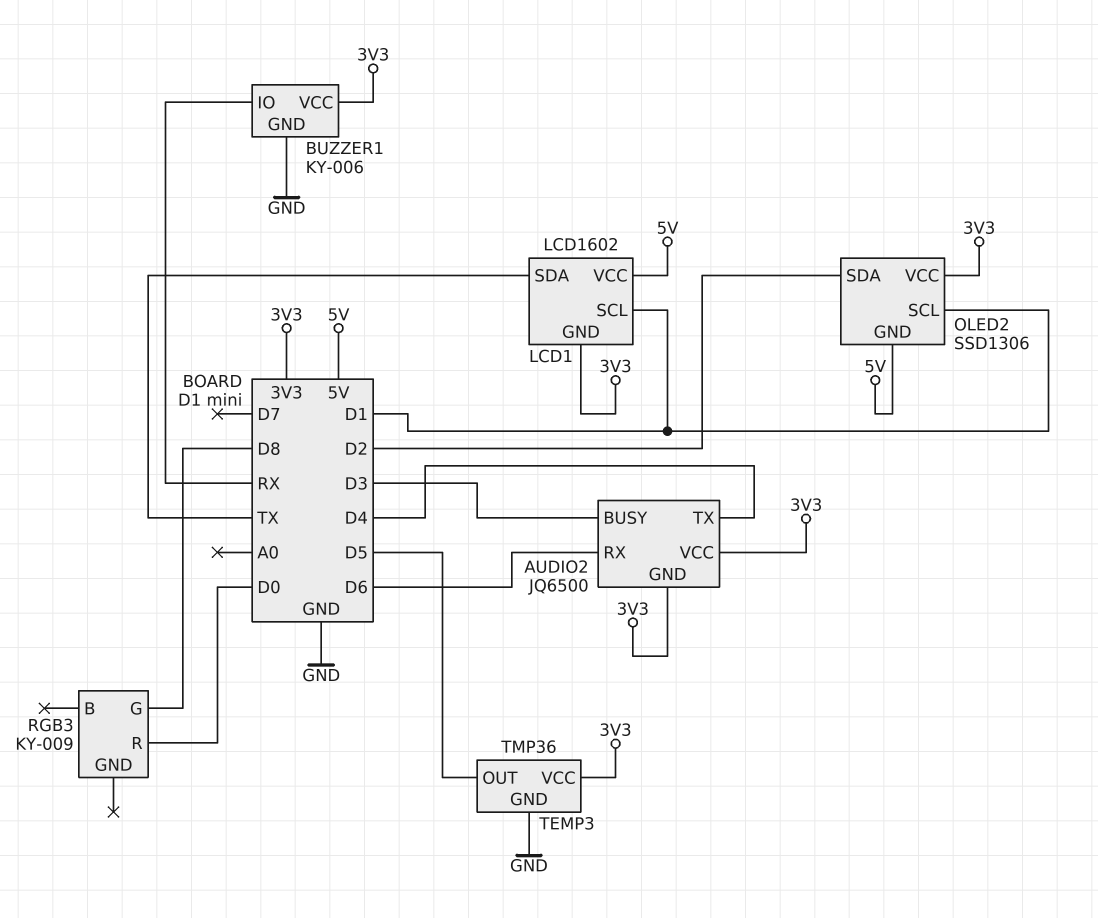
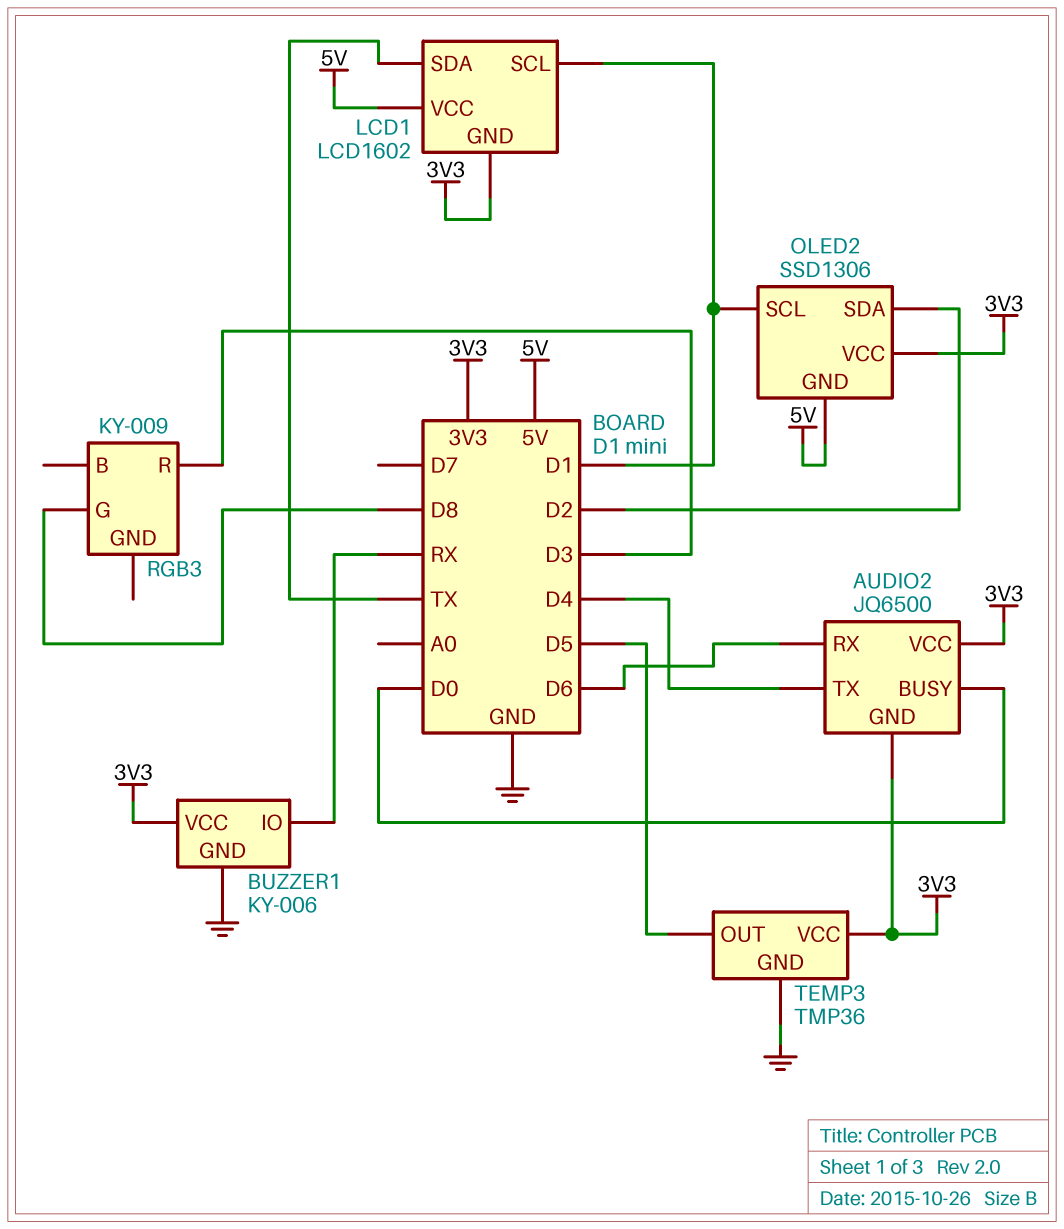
AUDIO2 pin BUSY: D3 -> D0
RGB3 pin R: D0 -> D3

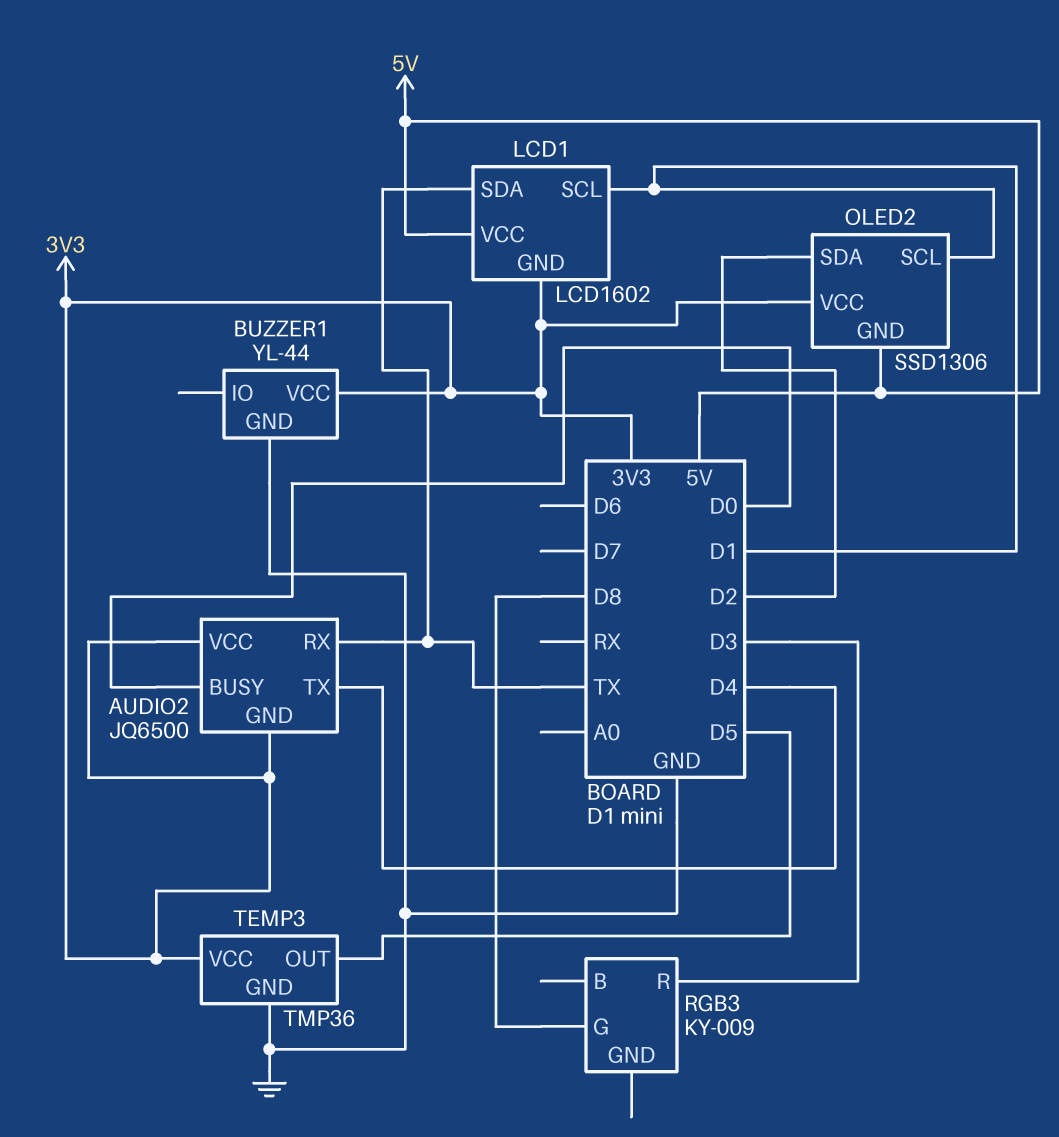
AUDIO2 pin RX: D6 -> TX
BUZZER1: KY-006 -> YL-44
BUZZER1 pin IO: RX -> none

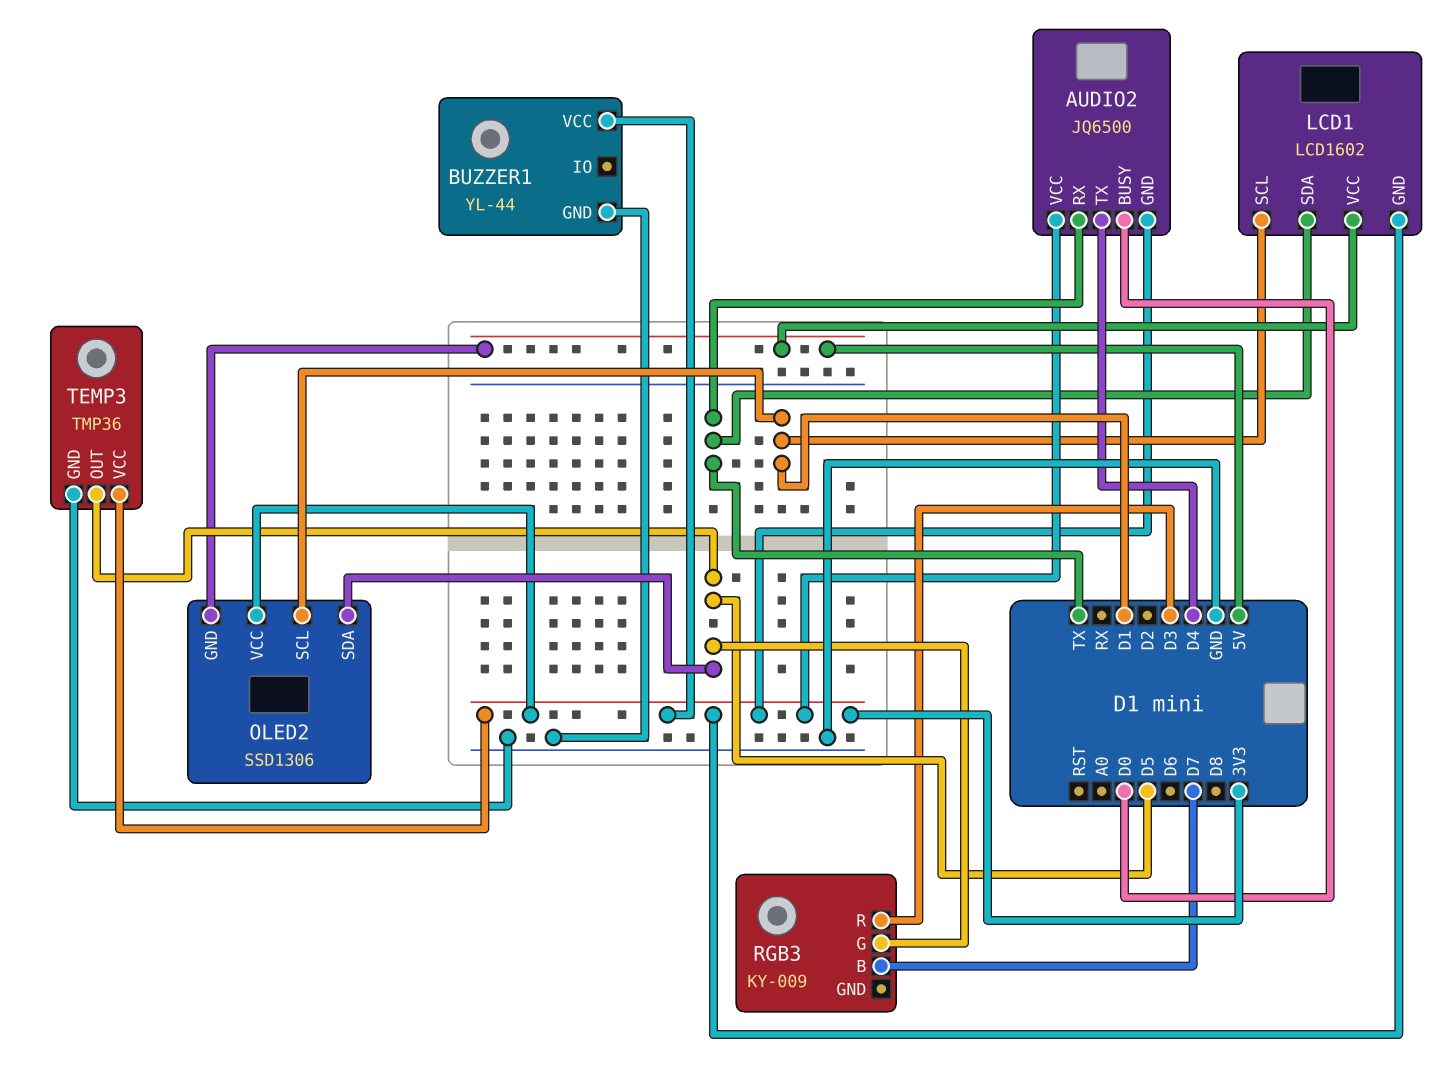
OLED2 pin SDA: D2 -> D5
RGB3 pin B: none -> D7
RGB3 pin G: D8 -> D5

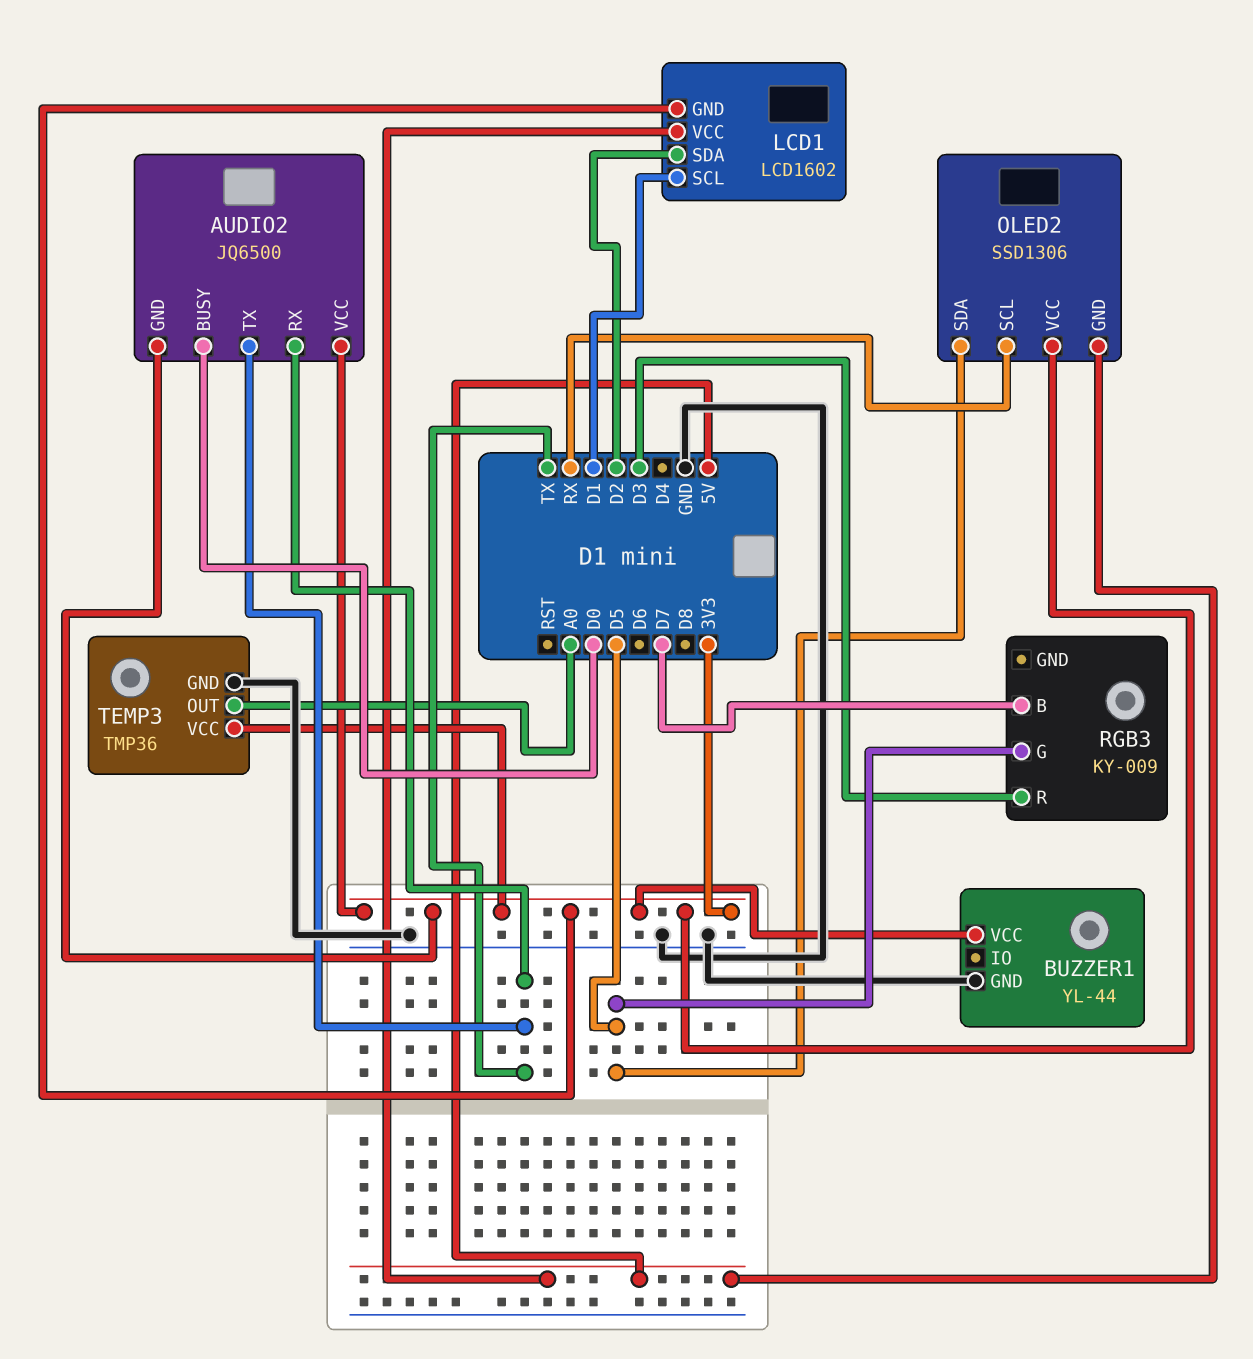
AUDIO2 pin TX: D4 -> TX
LCD1 pin SDA: TX -> D2
OLED2 pin SCL: D1 -> RX
TEMP3 pin OUT: D5 -> A0

